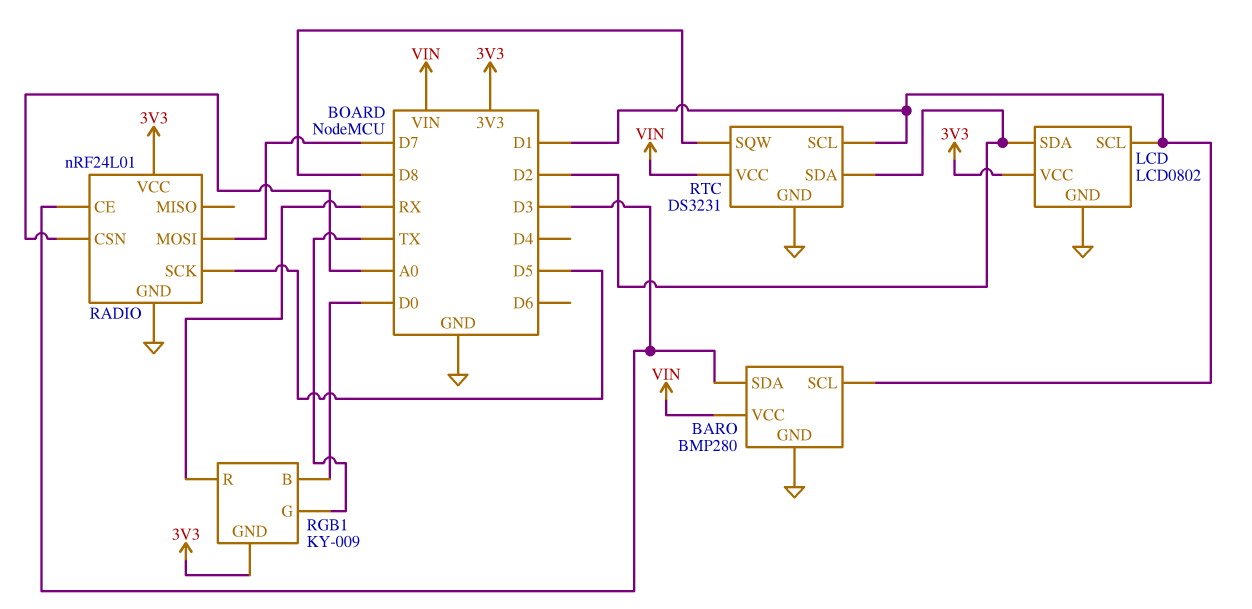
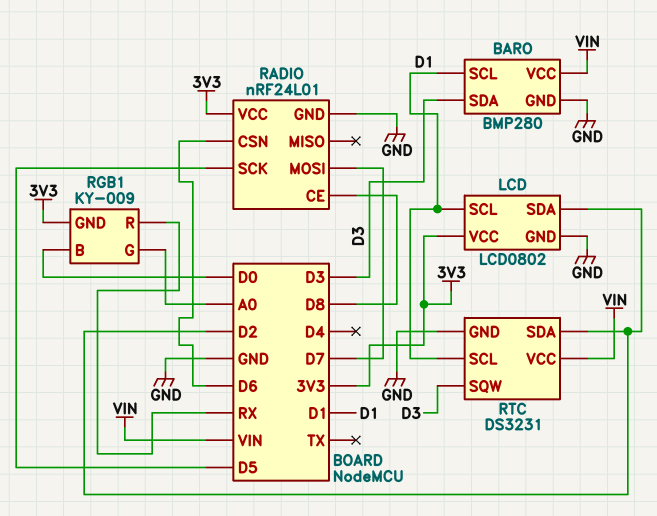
RADIO pin CE: D3 -> D8
RADIO pin CSN: A0 -> D6
RGB1 pin G: TX -> A0
RTC pin SQW: D8 -> D3

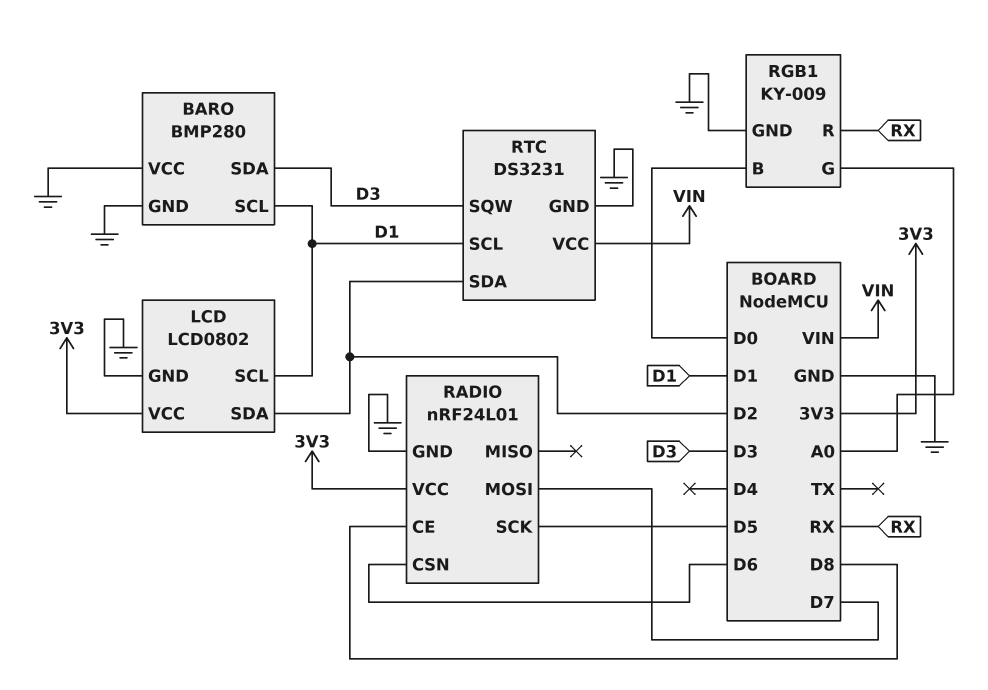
BARO pin VCC: VIN -> GND
RGB1 pin GND: 3V3 -> GND

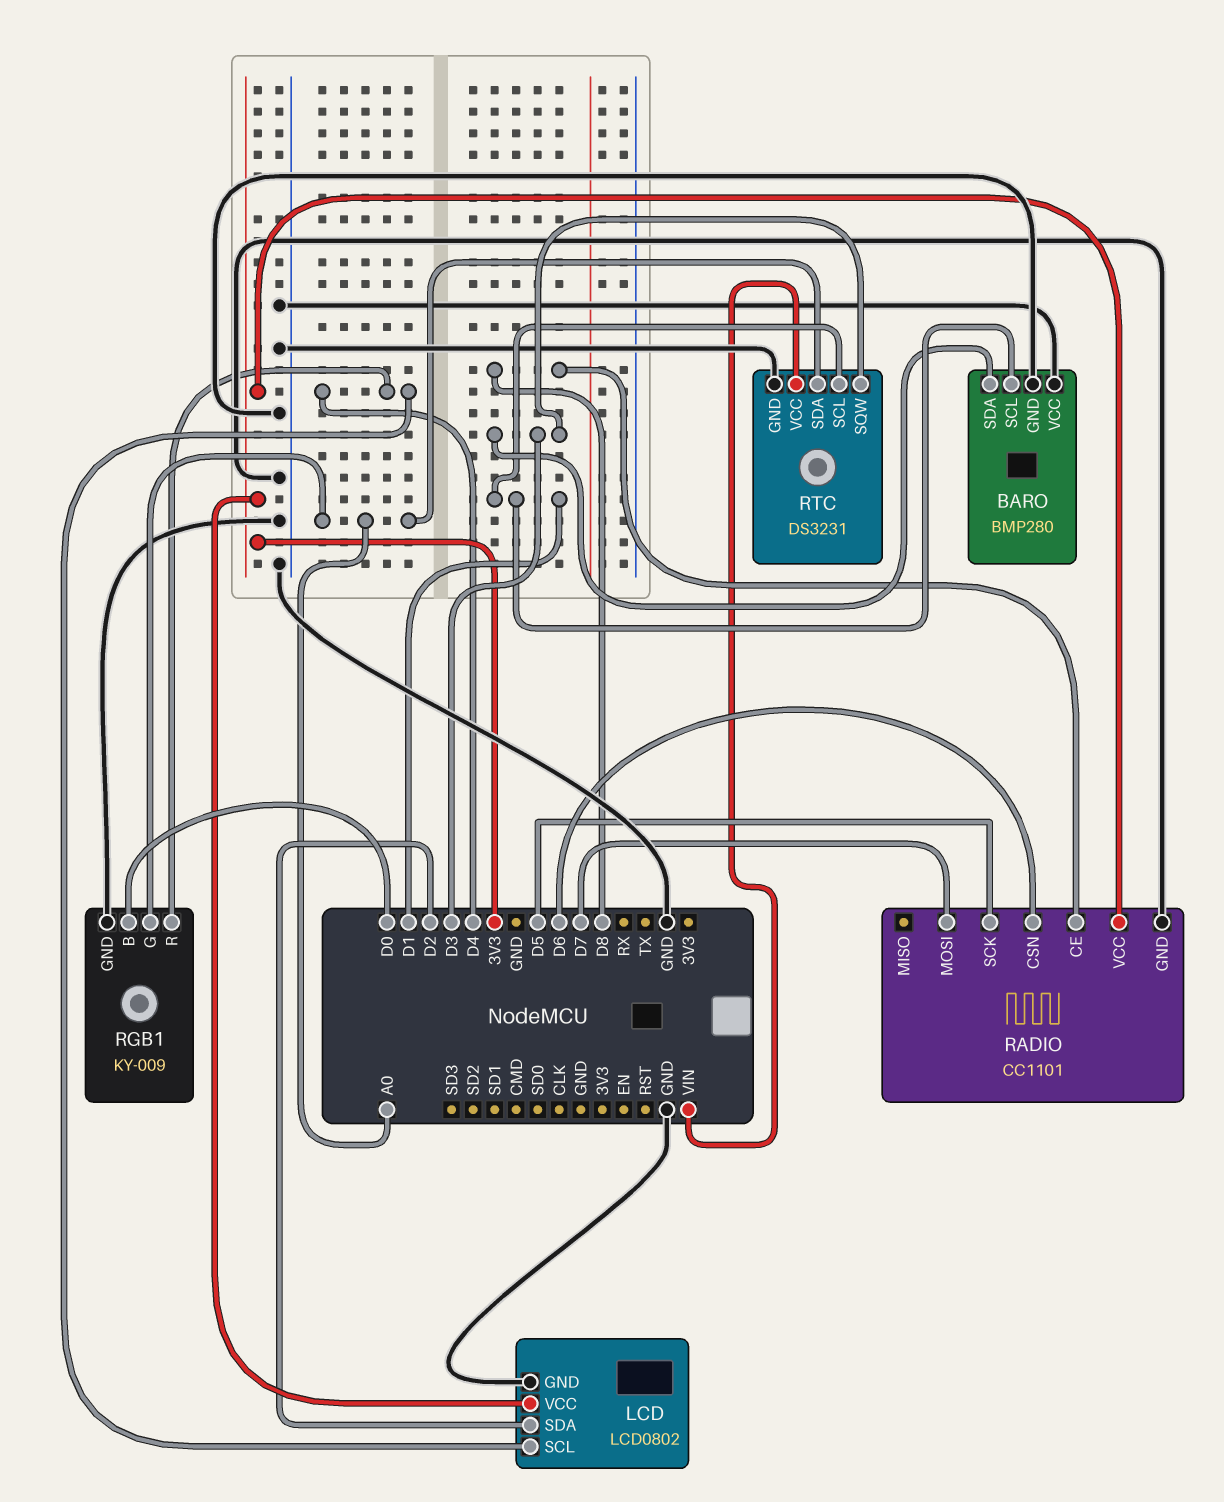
LCD pin SCL: D1 -> D4
RADIO: nRF24L01 -> CC1101
RGB1 pin R: RX -> D4
RTC pin SDA: D2 -> A0

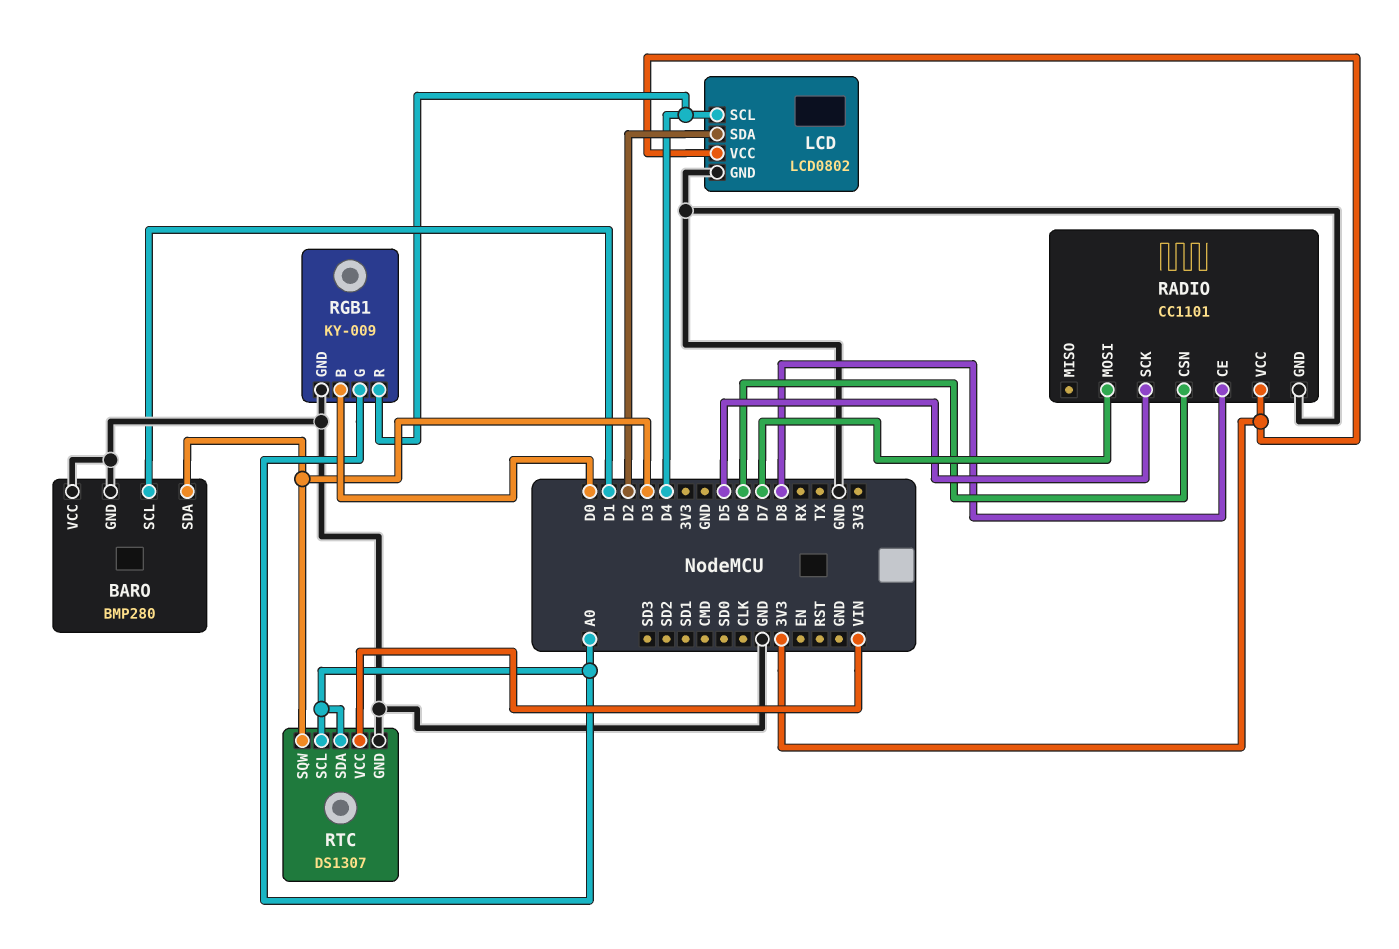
RTC: DS3231 -> DS1307
RTC pin SCL: D1 -> A0

